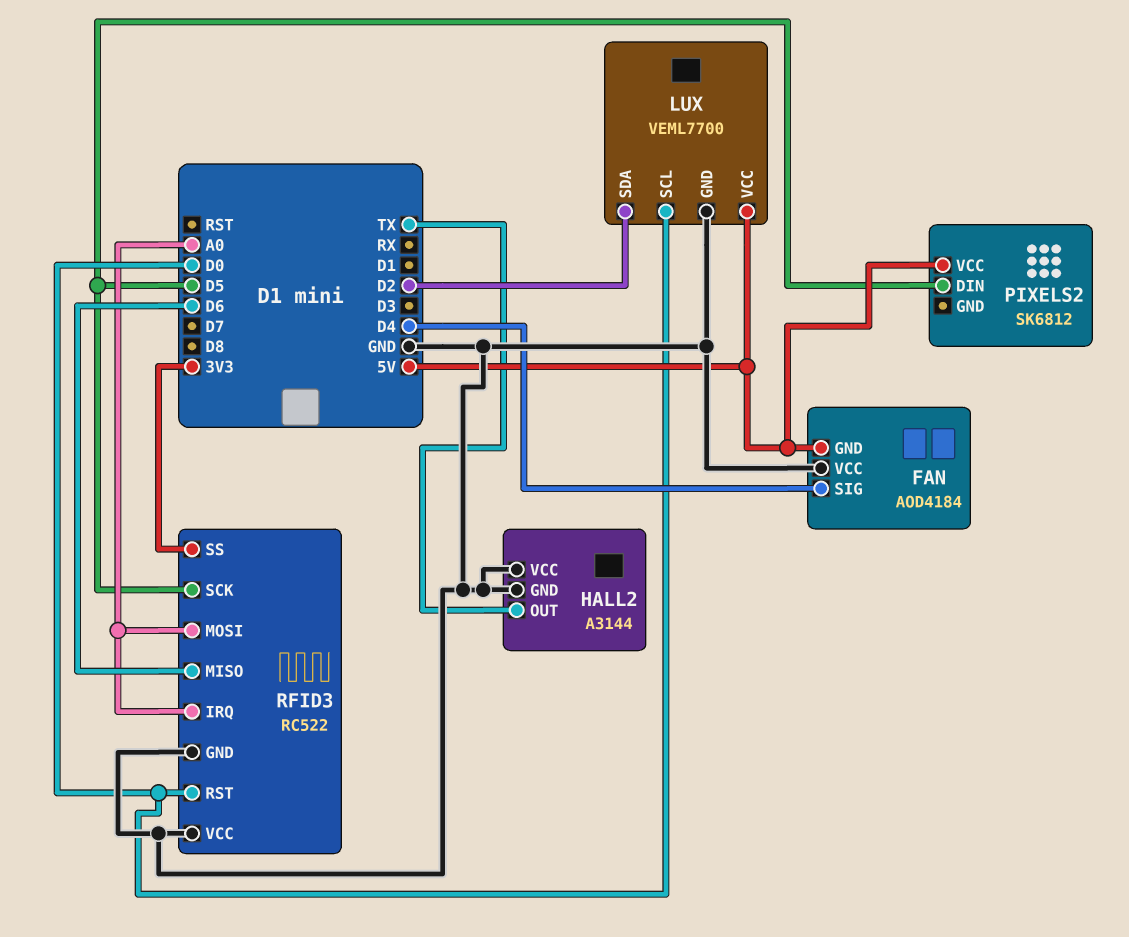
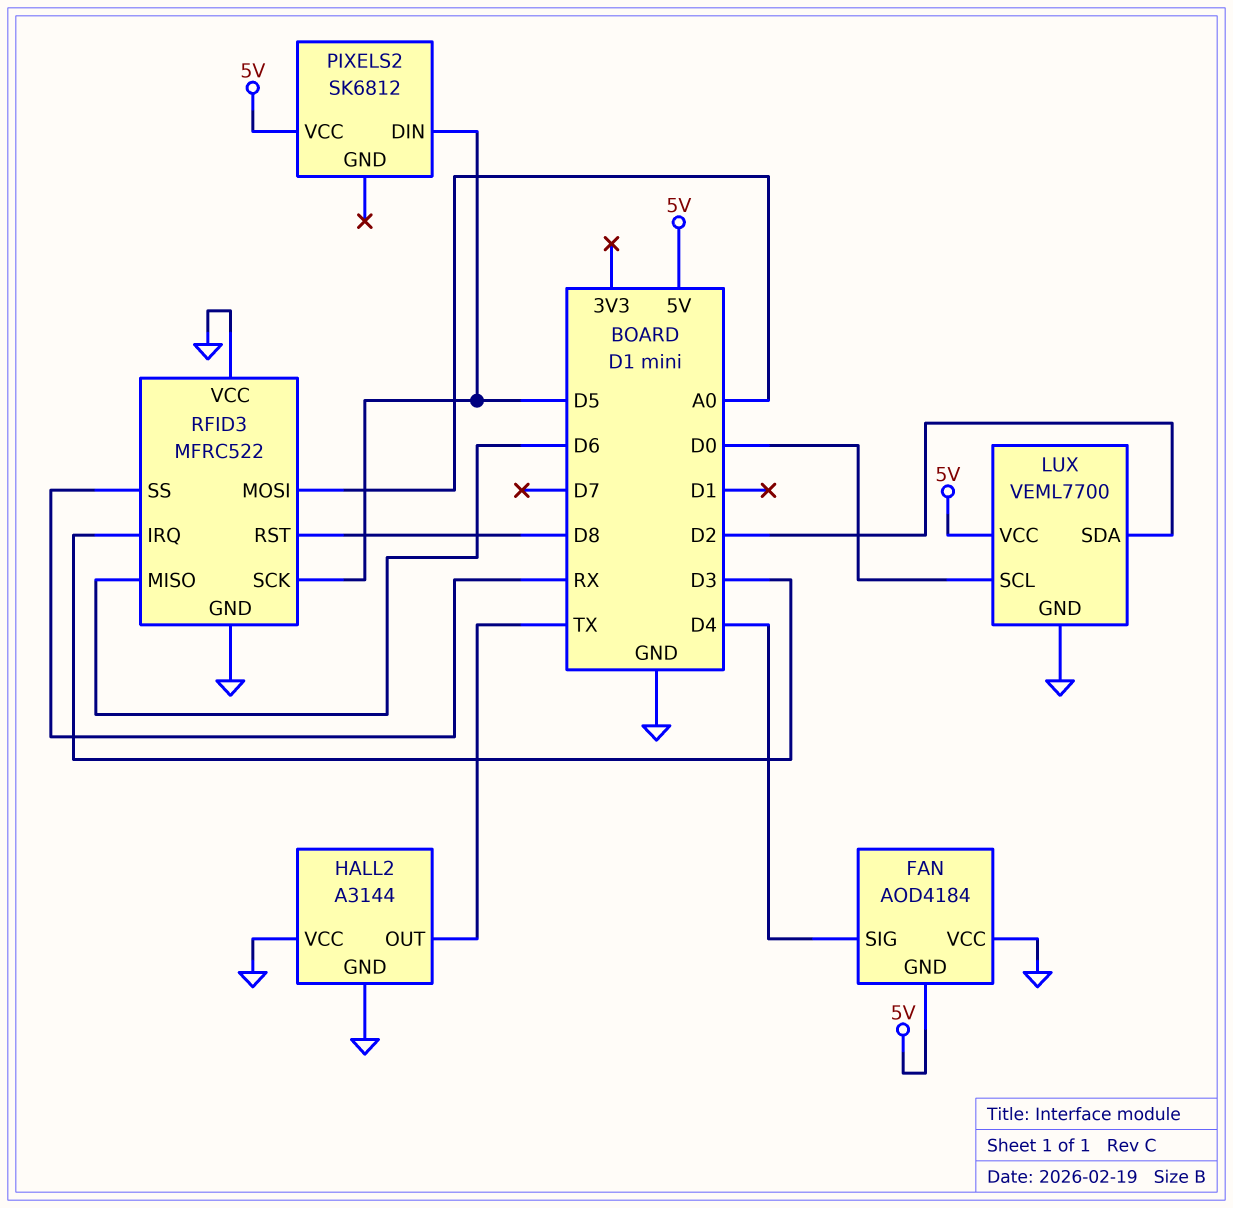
RFID3: RC522 -> MFRC522
RFID3 pin IRQ: A0 -> D3
RFID3 pin RST: D0 -> D8
RFID3 pin SS: 3V3 -> RX

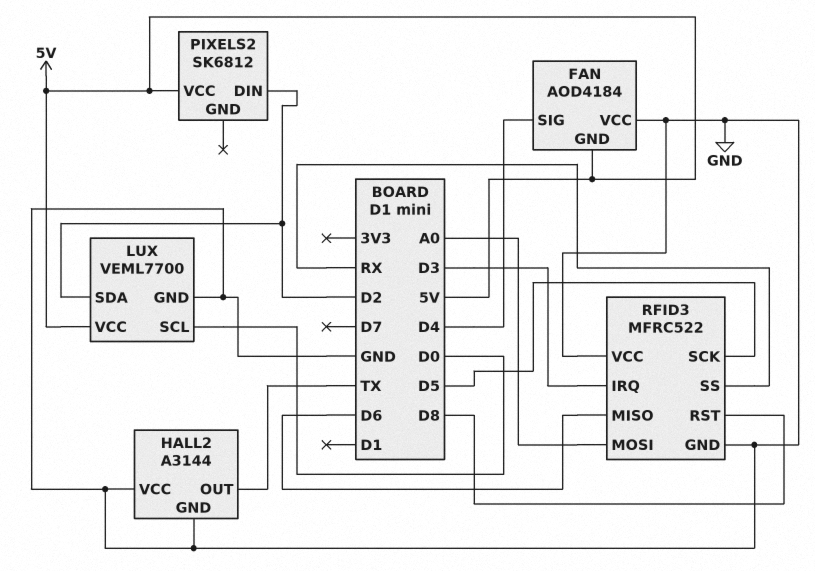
PIXELS2 pin DIN: D5 -> D2

